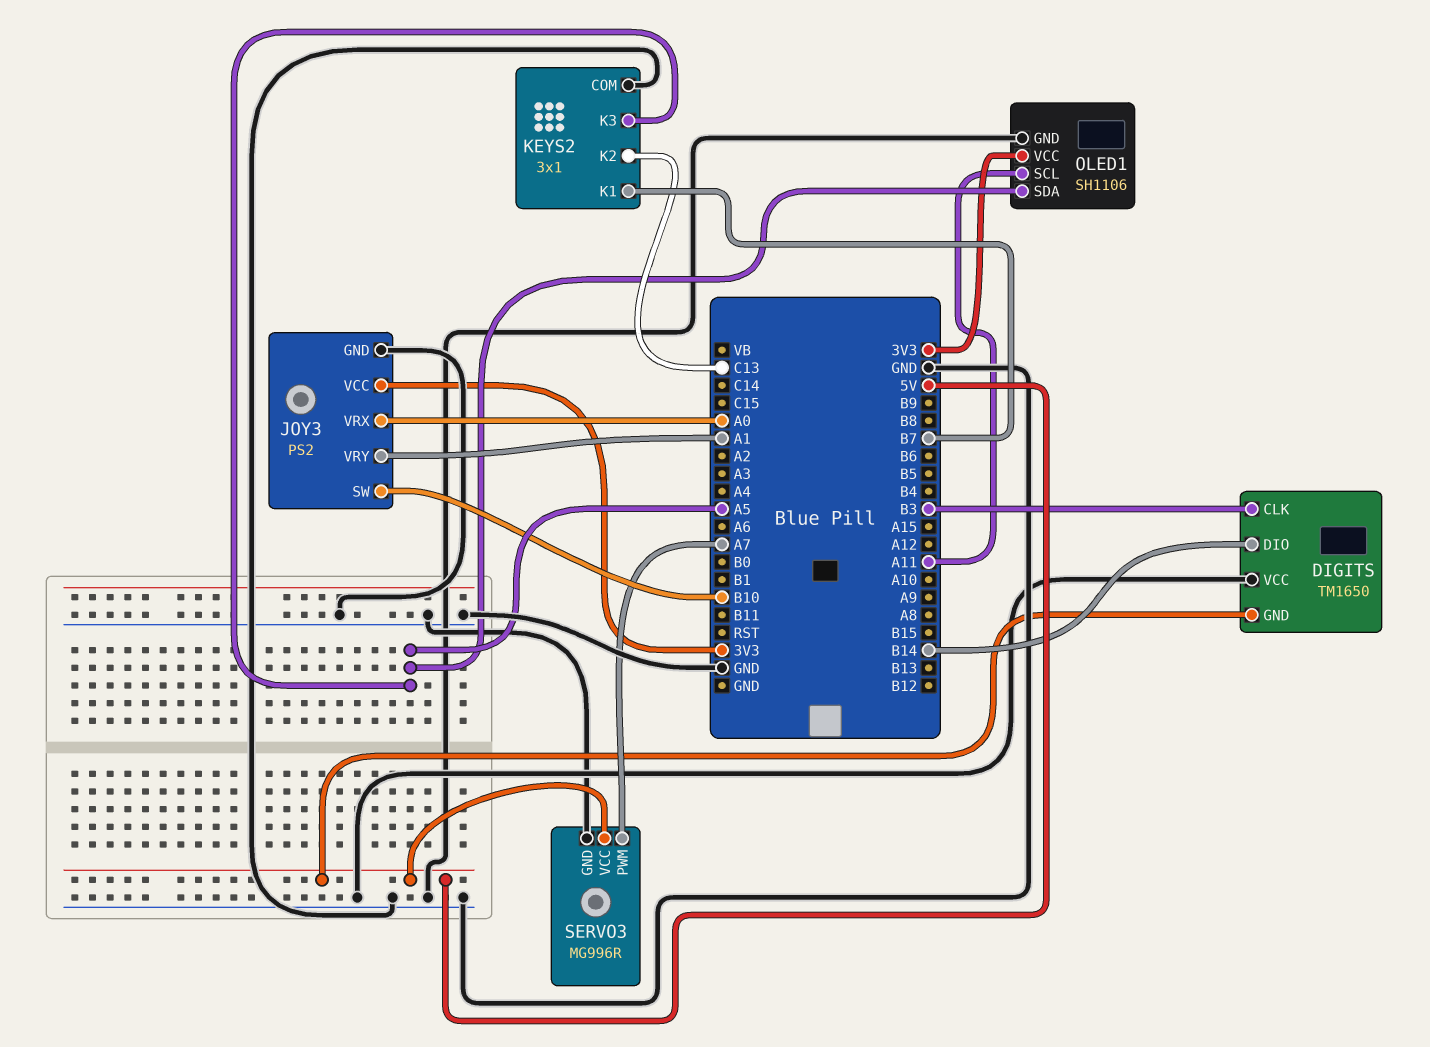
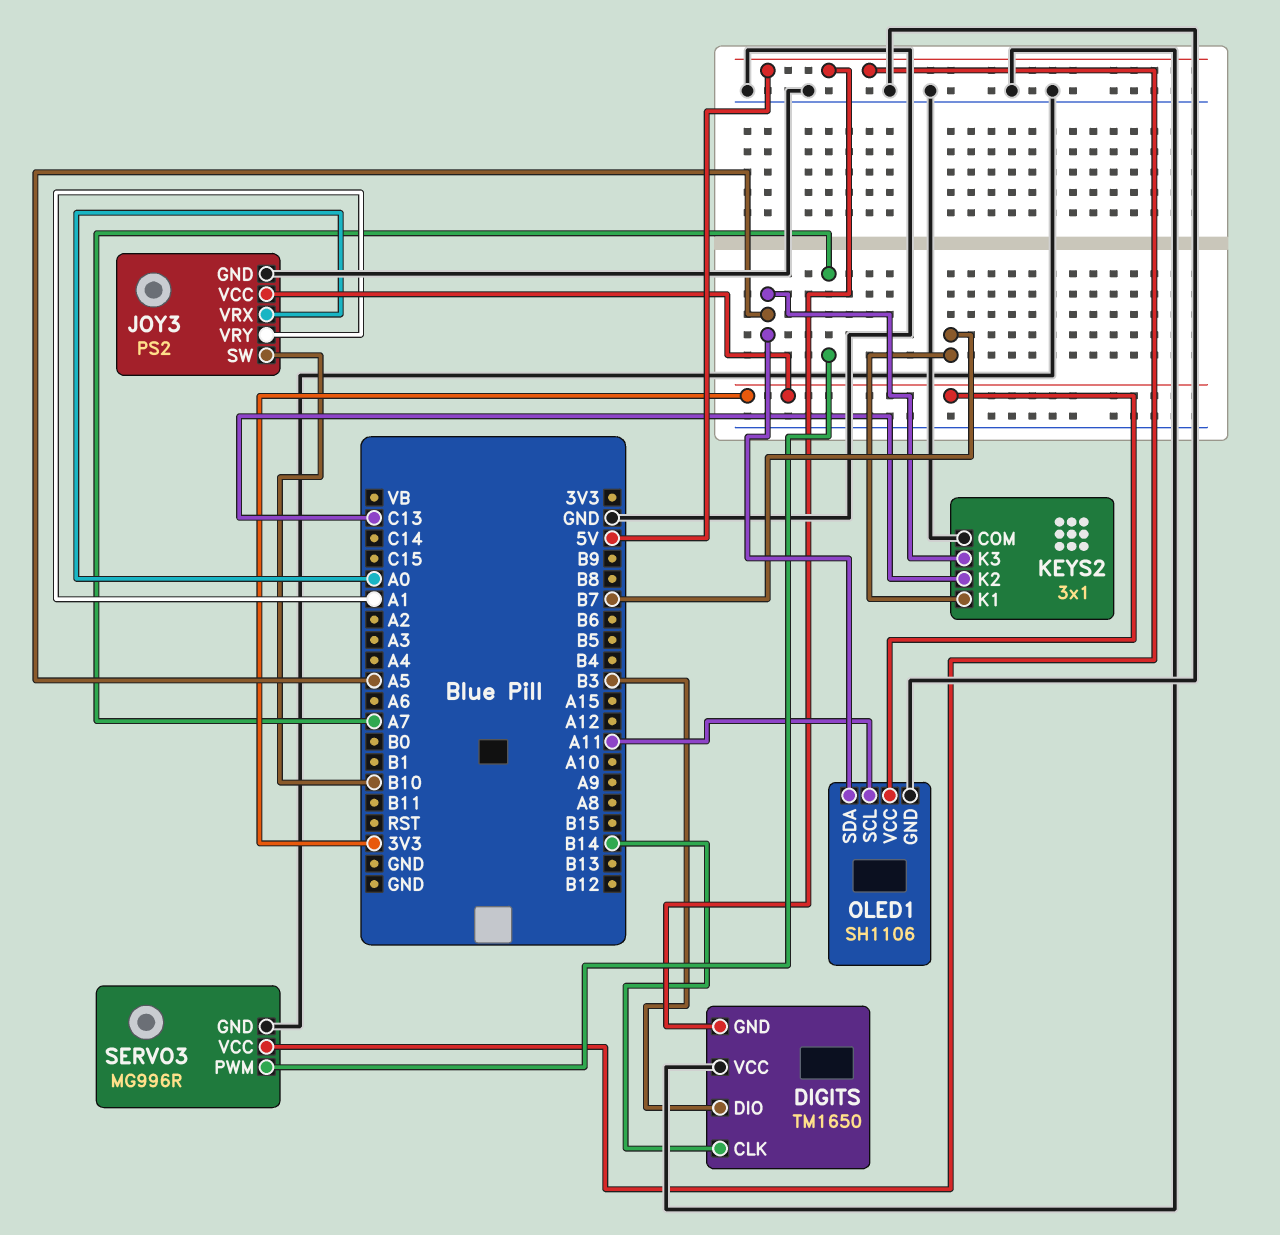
DIGITS pin CLK: B3 -> B14
DIGITS pin DIO: B14 -> B3

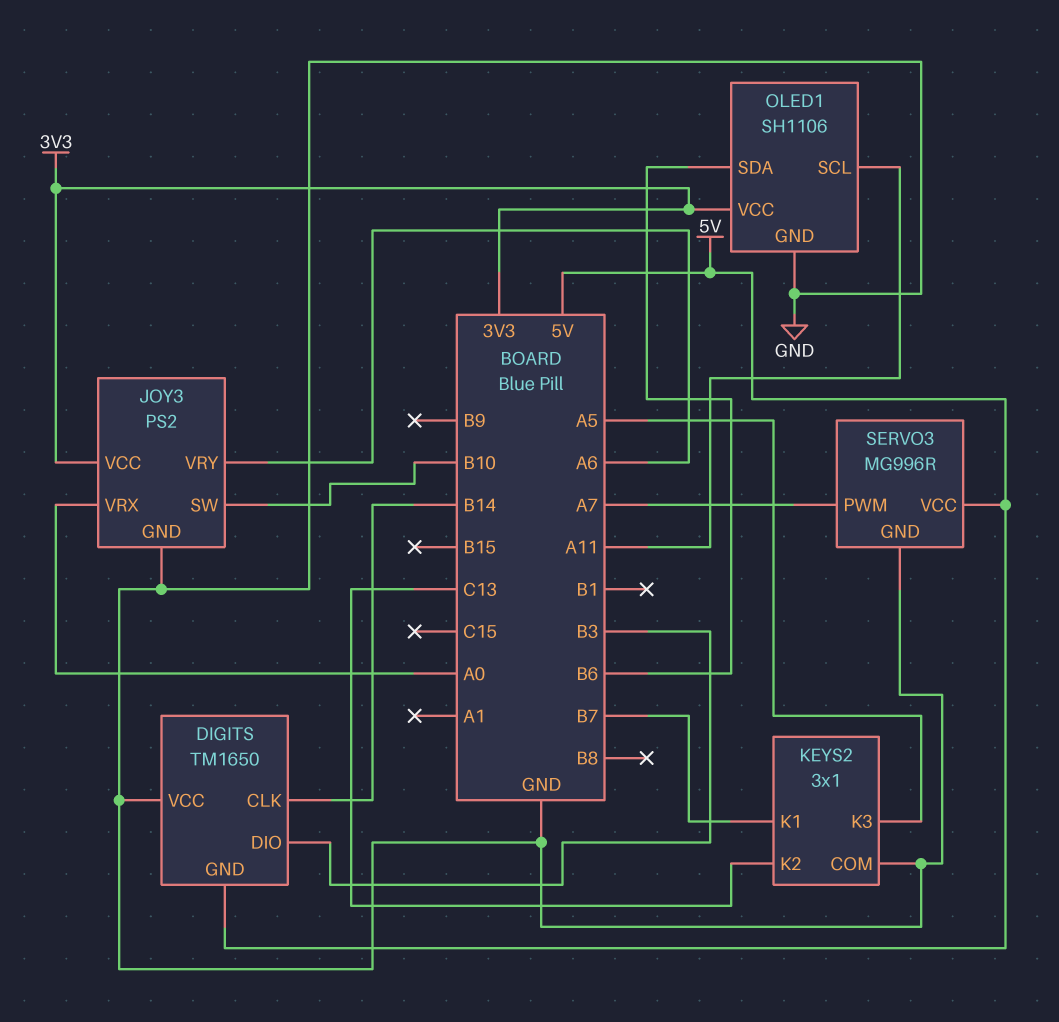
JOY3 pin VRY: A1 -> A6
OLED1 pin SDA: A5 -> B6

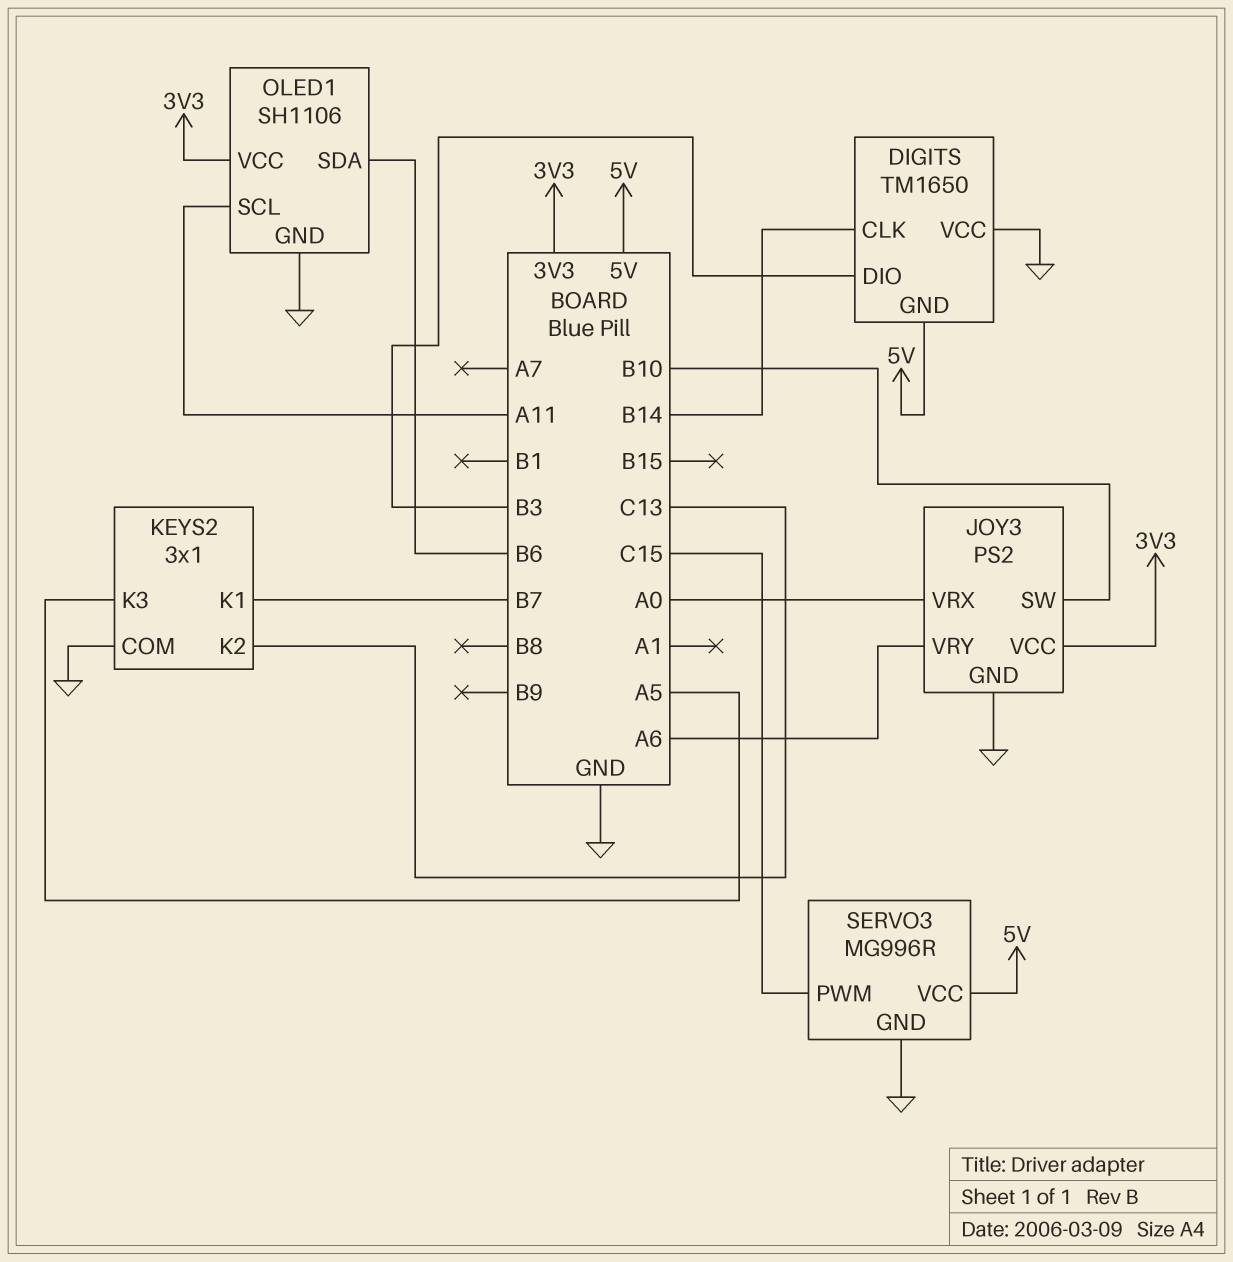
SERVO3 pin PWM: A7 -> C15

